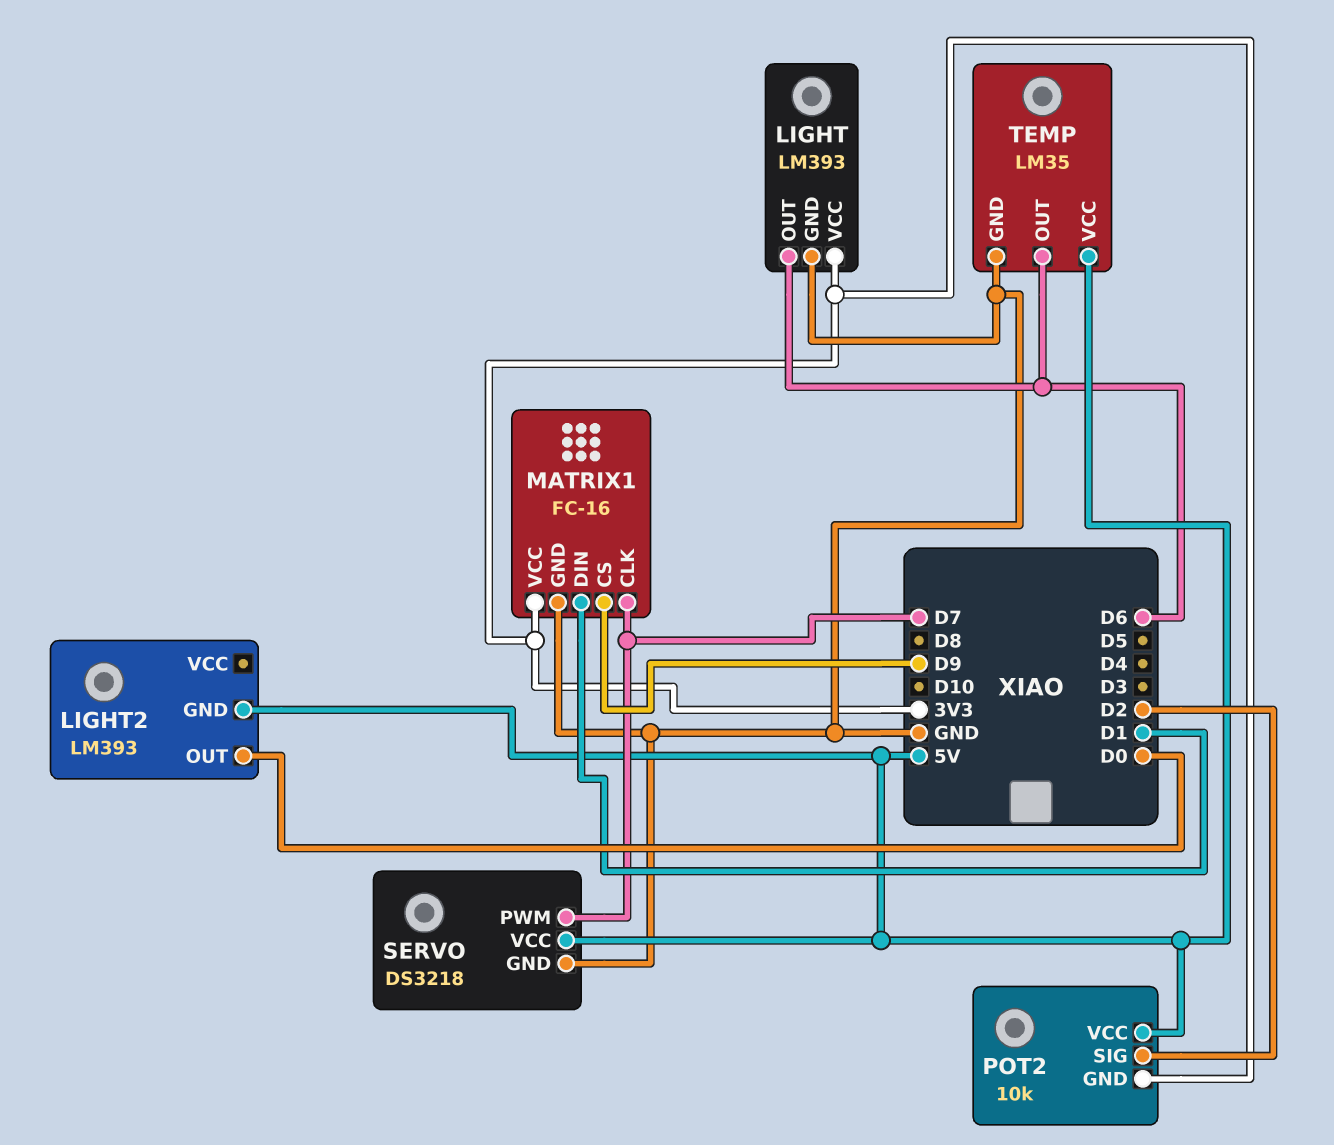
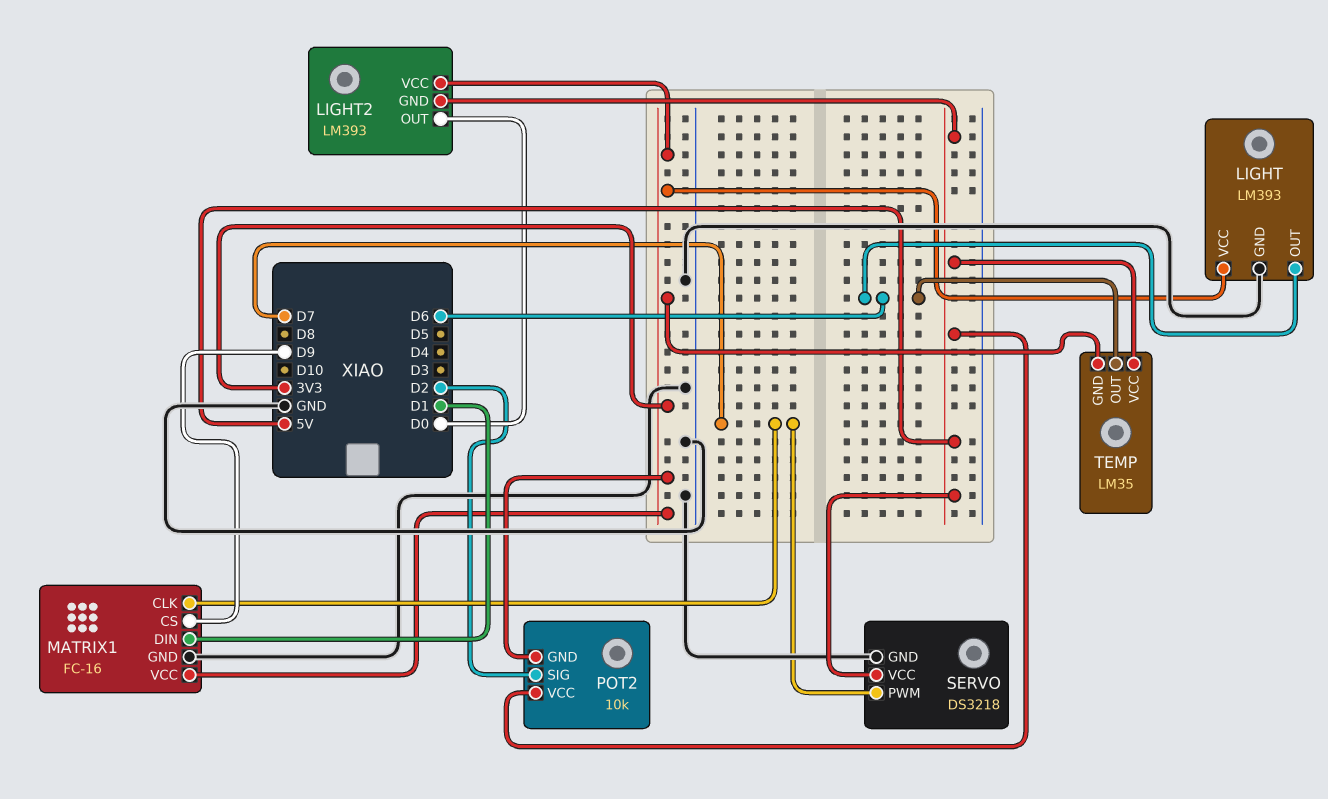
LIGHT2 pin VCC: none -> 3V3
TEMP pin GND: GND -> 3V3

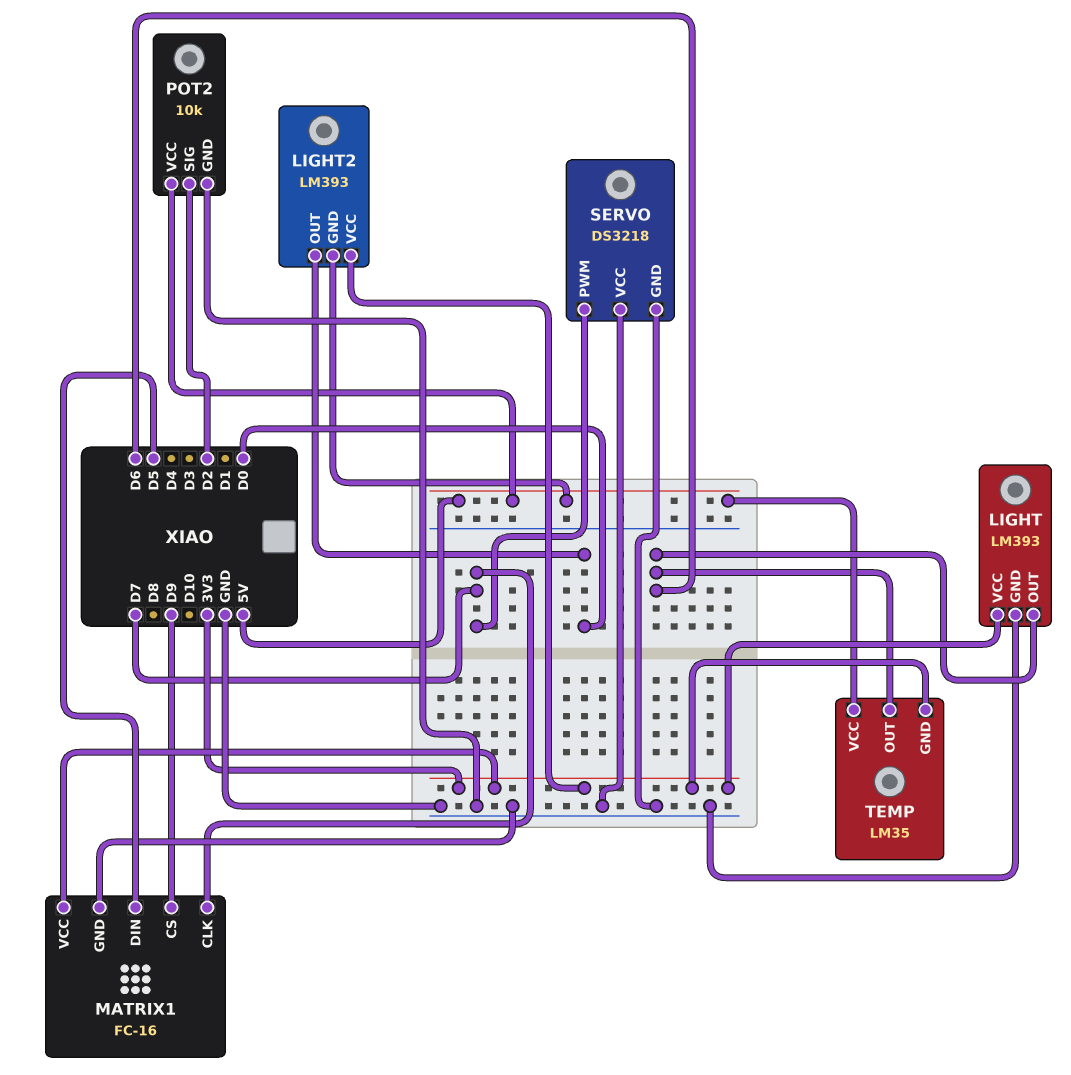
MATRIX1 pin DIN: D1 -> D5
POT2 pin GND: 3V3 -> GND
SERVO pin VCC: 5V -> GND

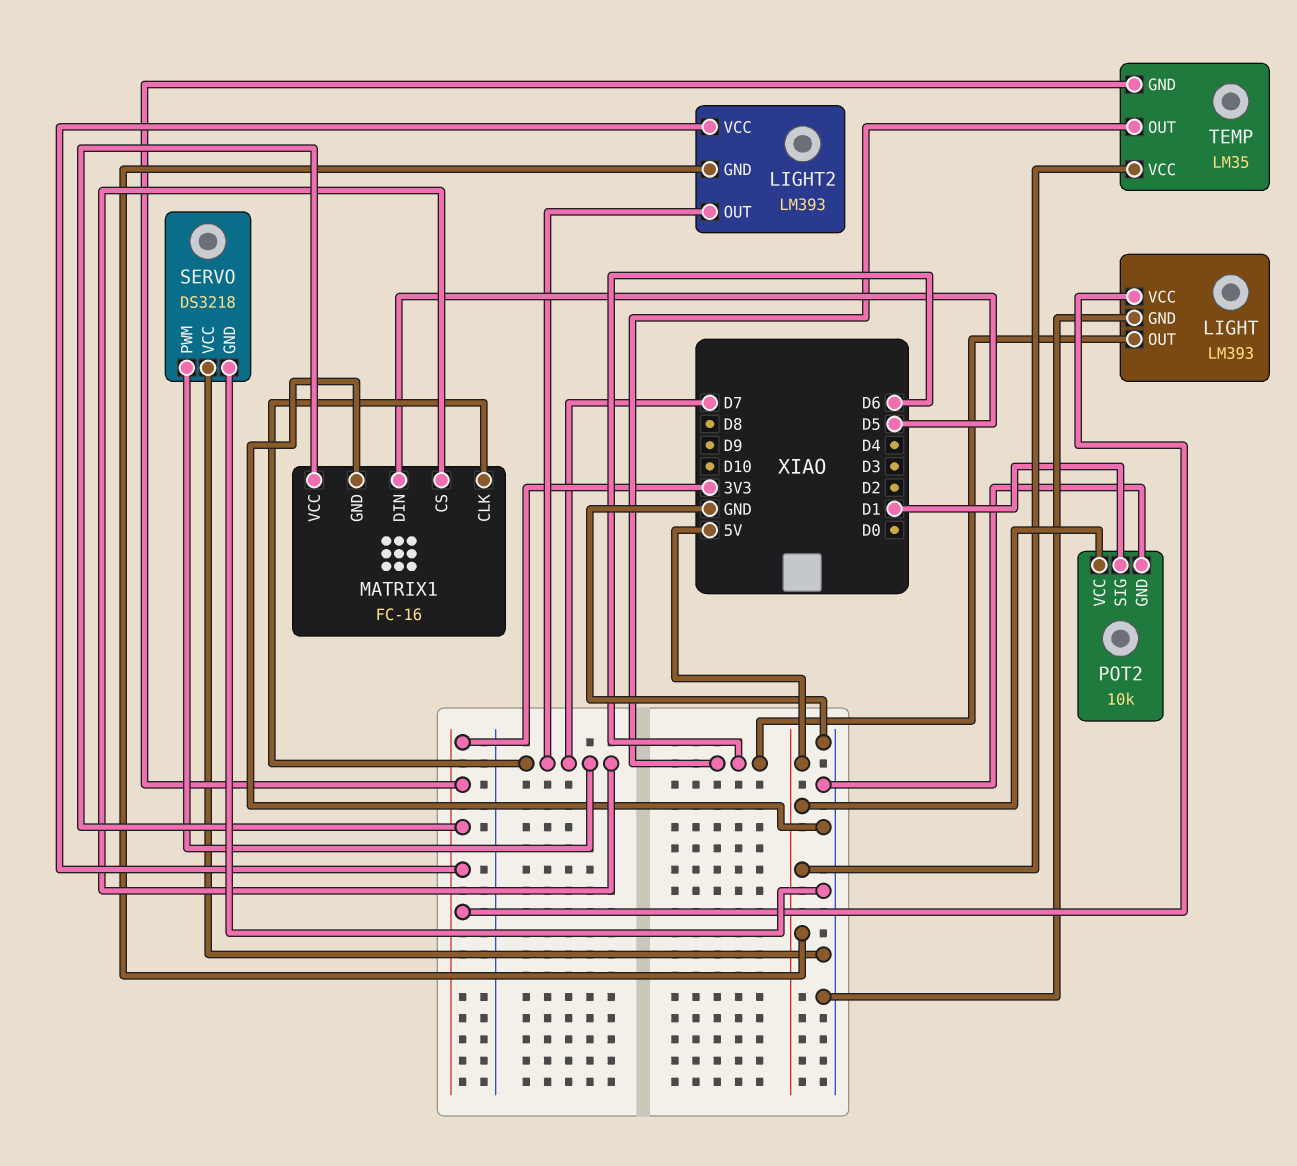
LIGHT2 pin OUT: D0 -> D7
MATRIX1 pin CS: D9 -> D7
POT2 pin SIG: D2 -> D1

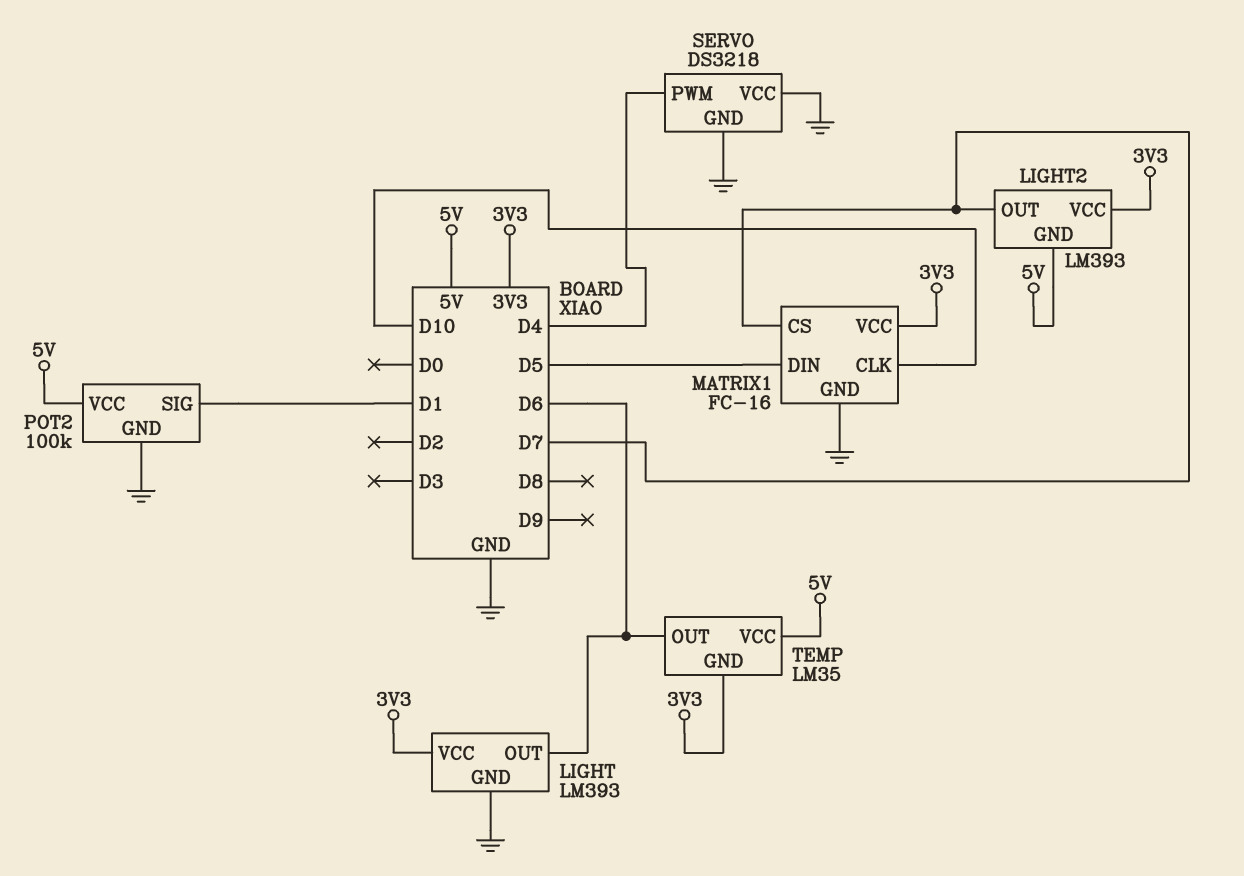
MATRIX1 pin CLK: D7 -> D10
POT2: 10k -> 100k
SERVO pin PWM: D7 -> D4

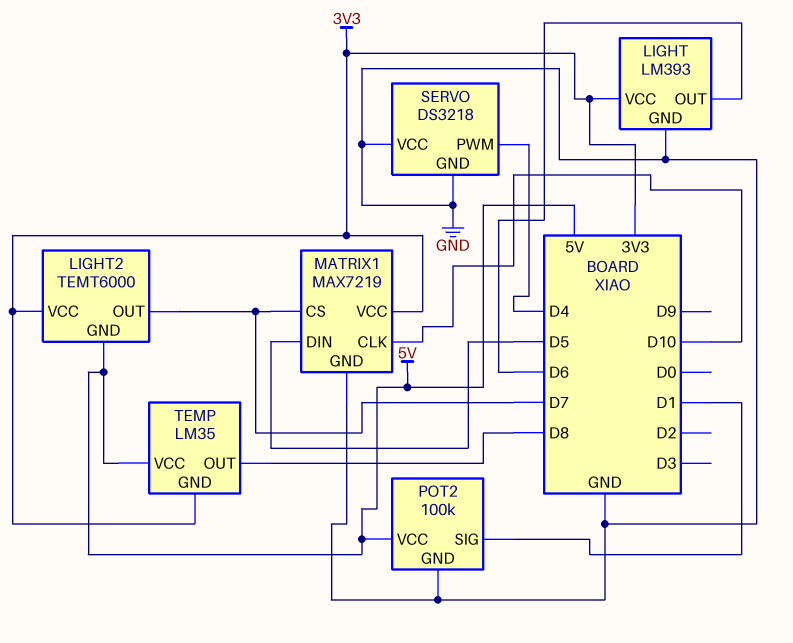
LIGHT2: LM393 -> TEMT6000
MATRIX1: FC-16 -> MAX7219
TEMP pin OUT: D6 -> D8

